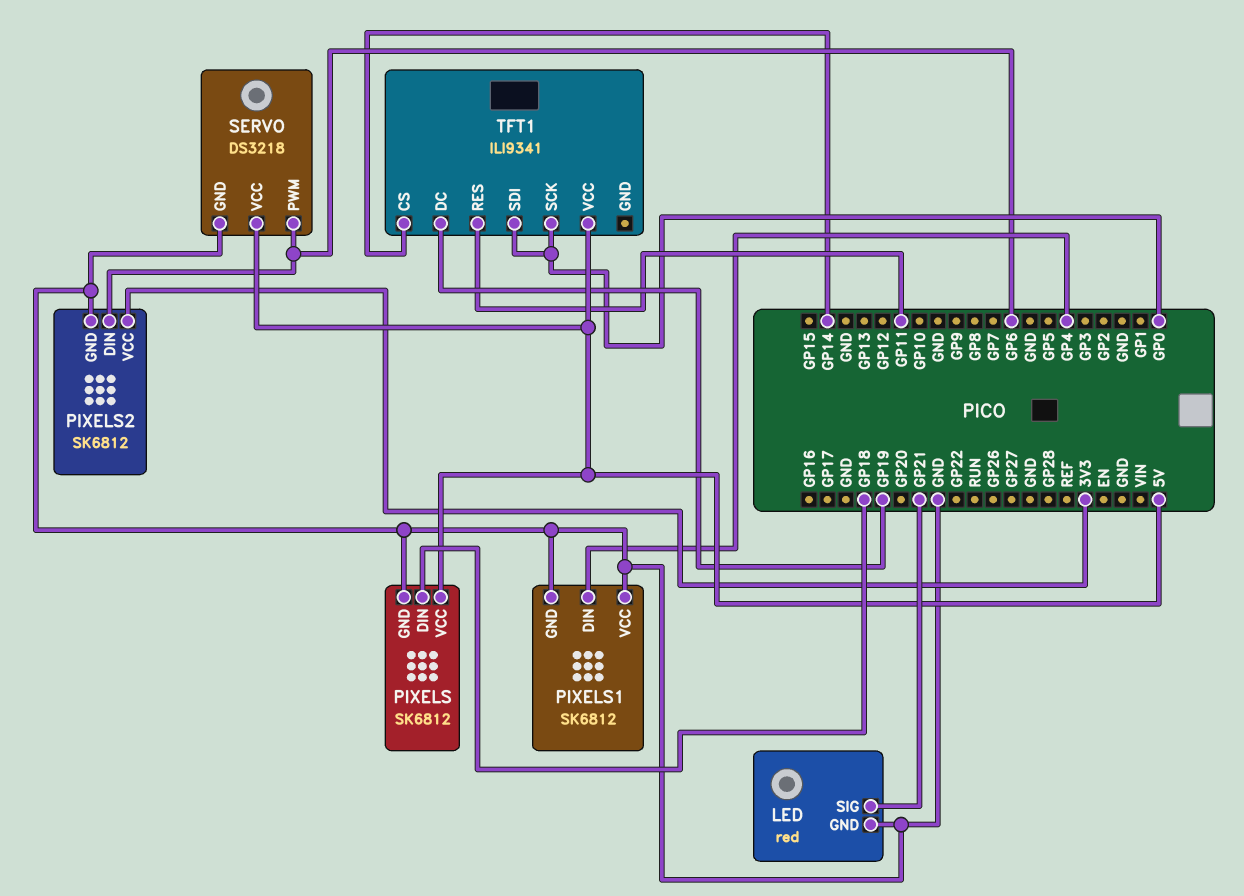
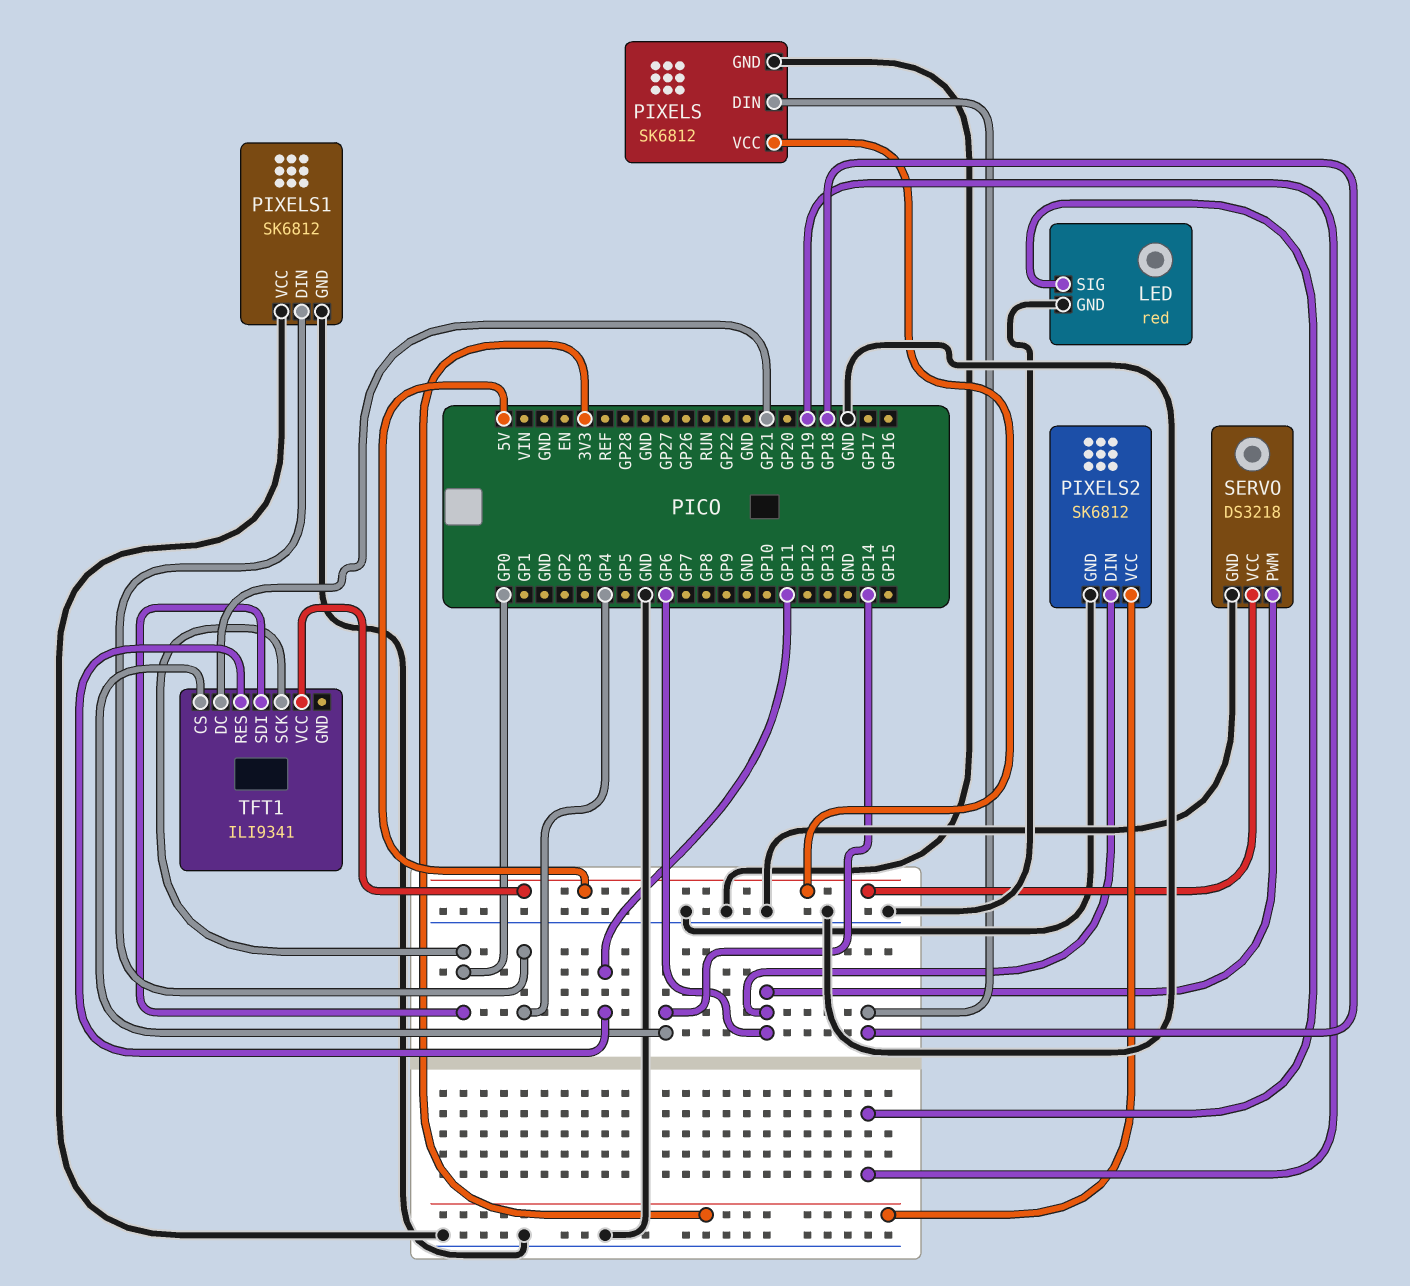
LED pin SIG: GP21 -> GP19
TFT1 pin DC: GP19 -> GP21

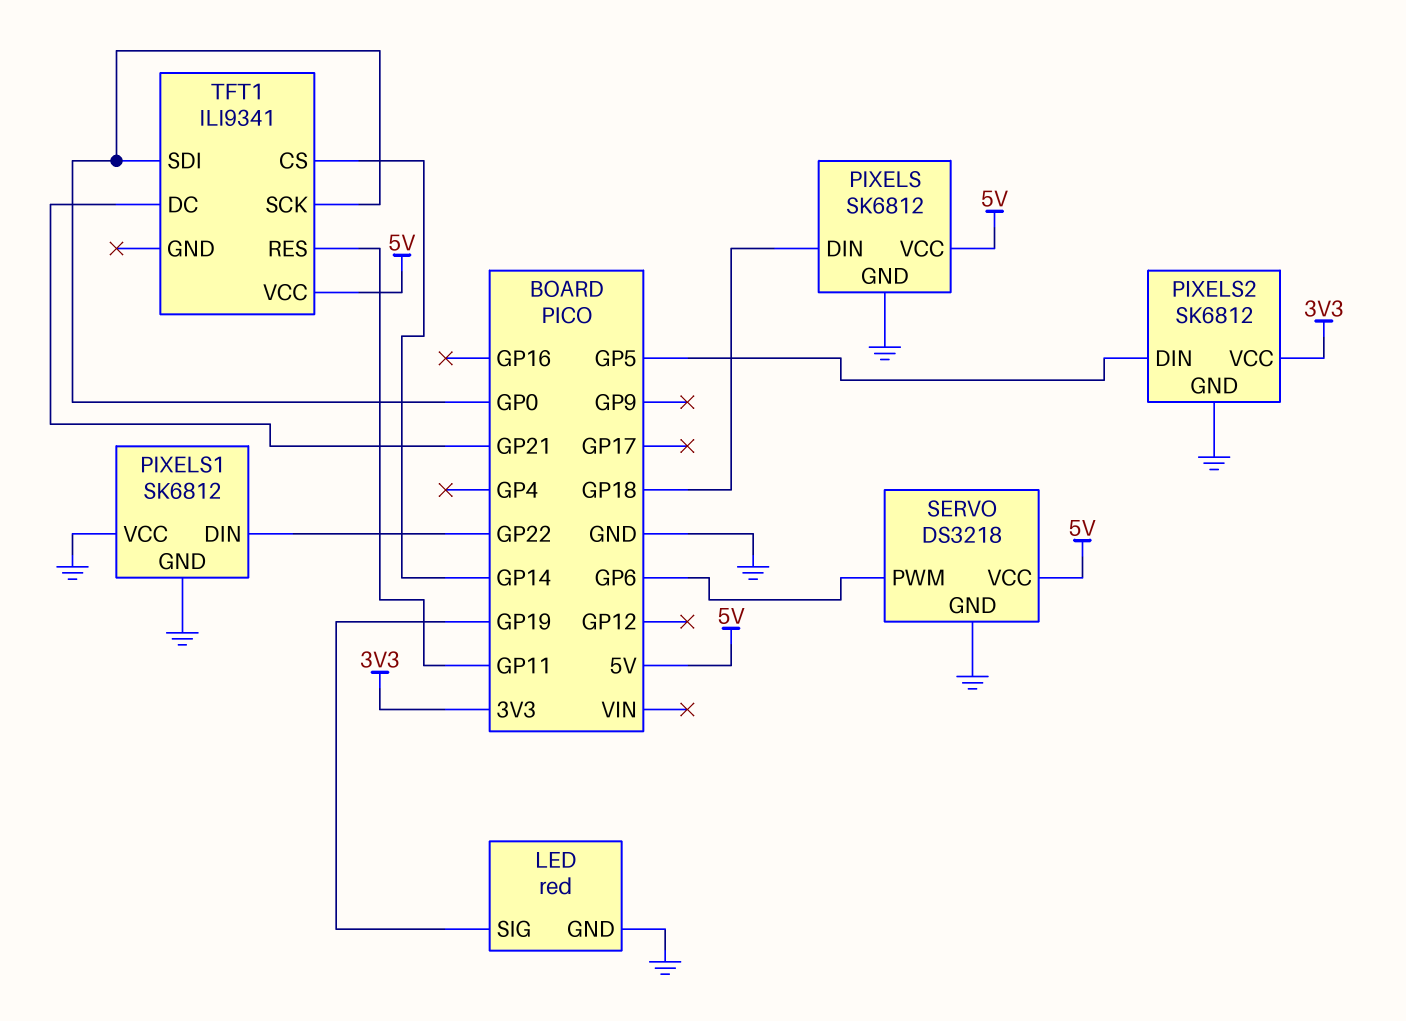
PIXELS1 pin DIN: GP4 -> GP22
PIXELS2 pin DIN: GP6 -> GP5

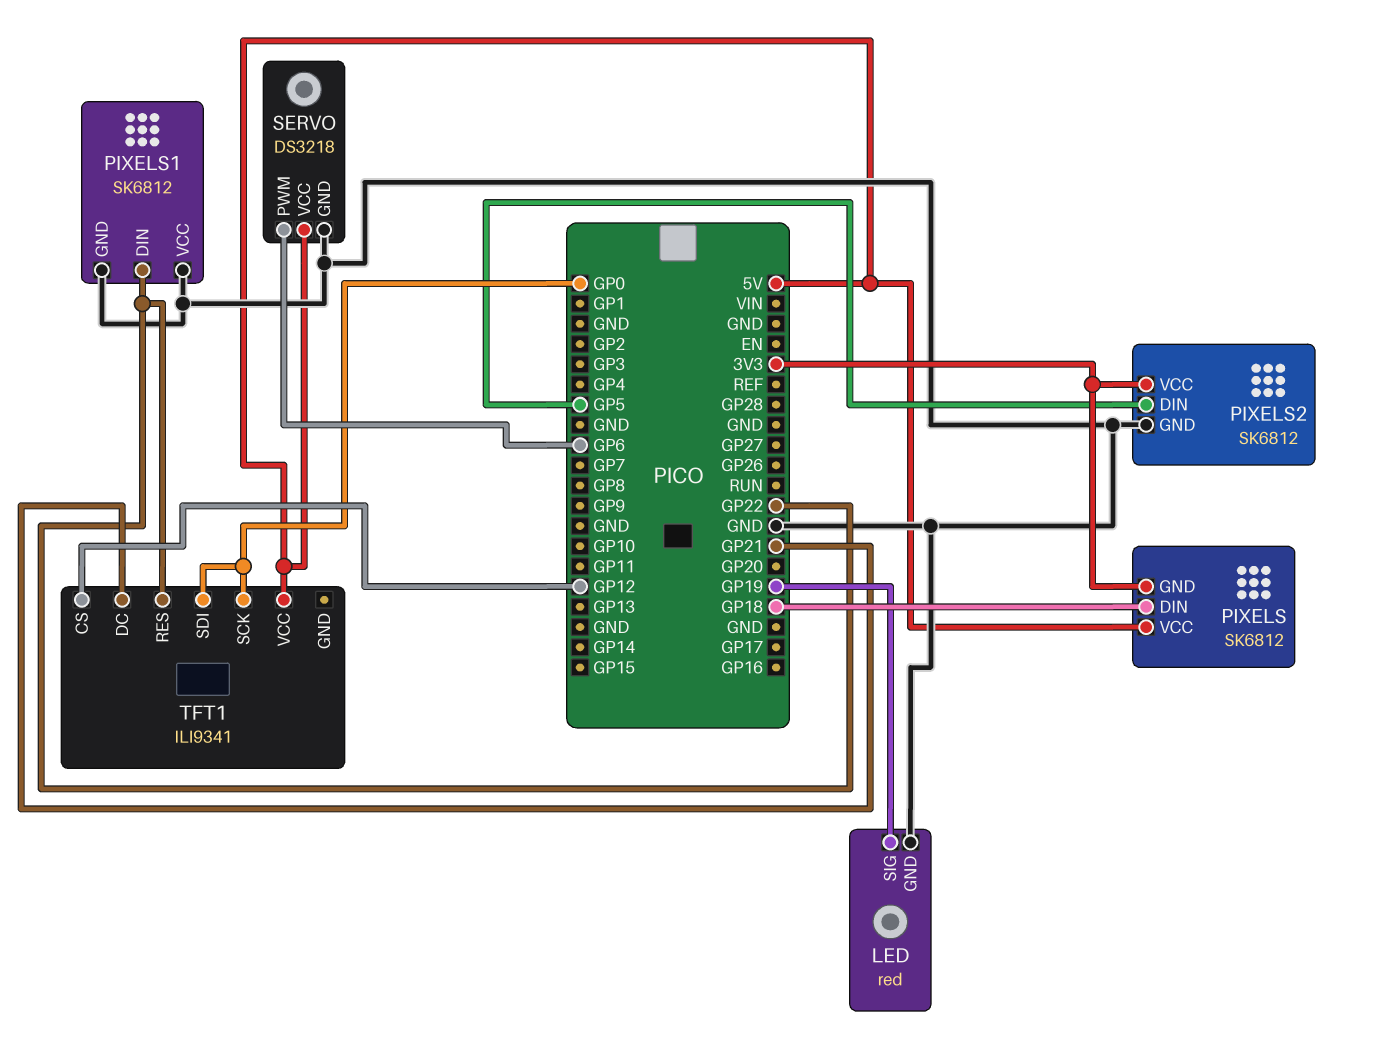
PIXELS pin GND: GND -> 3V3
TFT1 pin CS: GP14 -> GP12
TFT1 pin RES: GP11 -> GP22

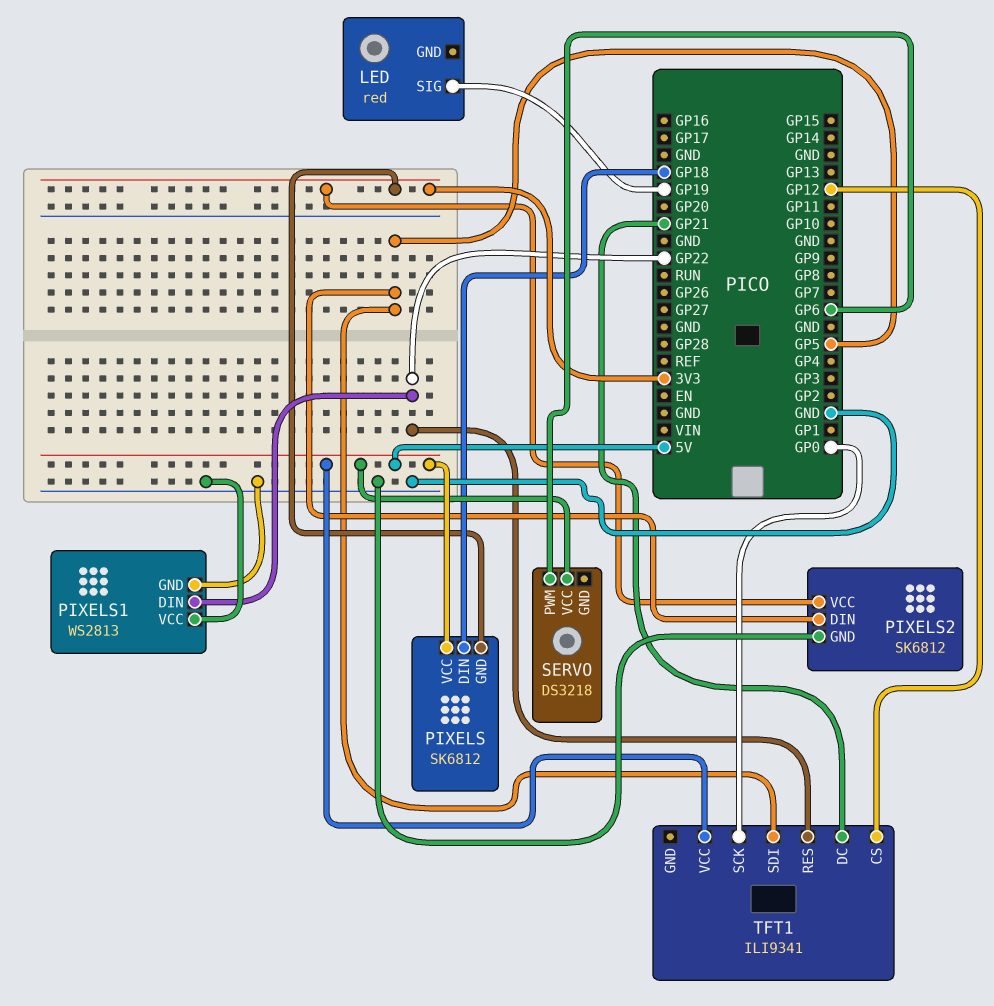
LED pin GND: GND -> none
PIXELS1: SK6812 -> WS2813
SERVO pin GND: GND -> none
TFT1 pin SDI: GP0 -> GP5

